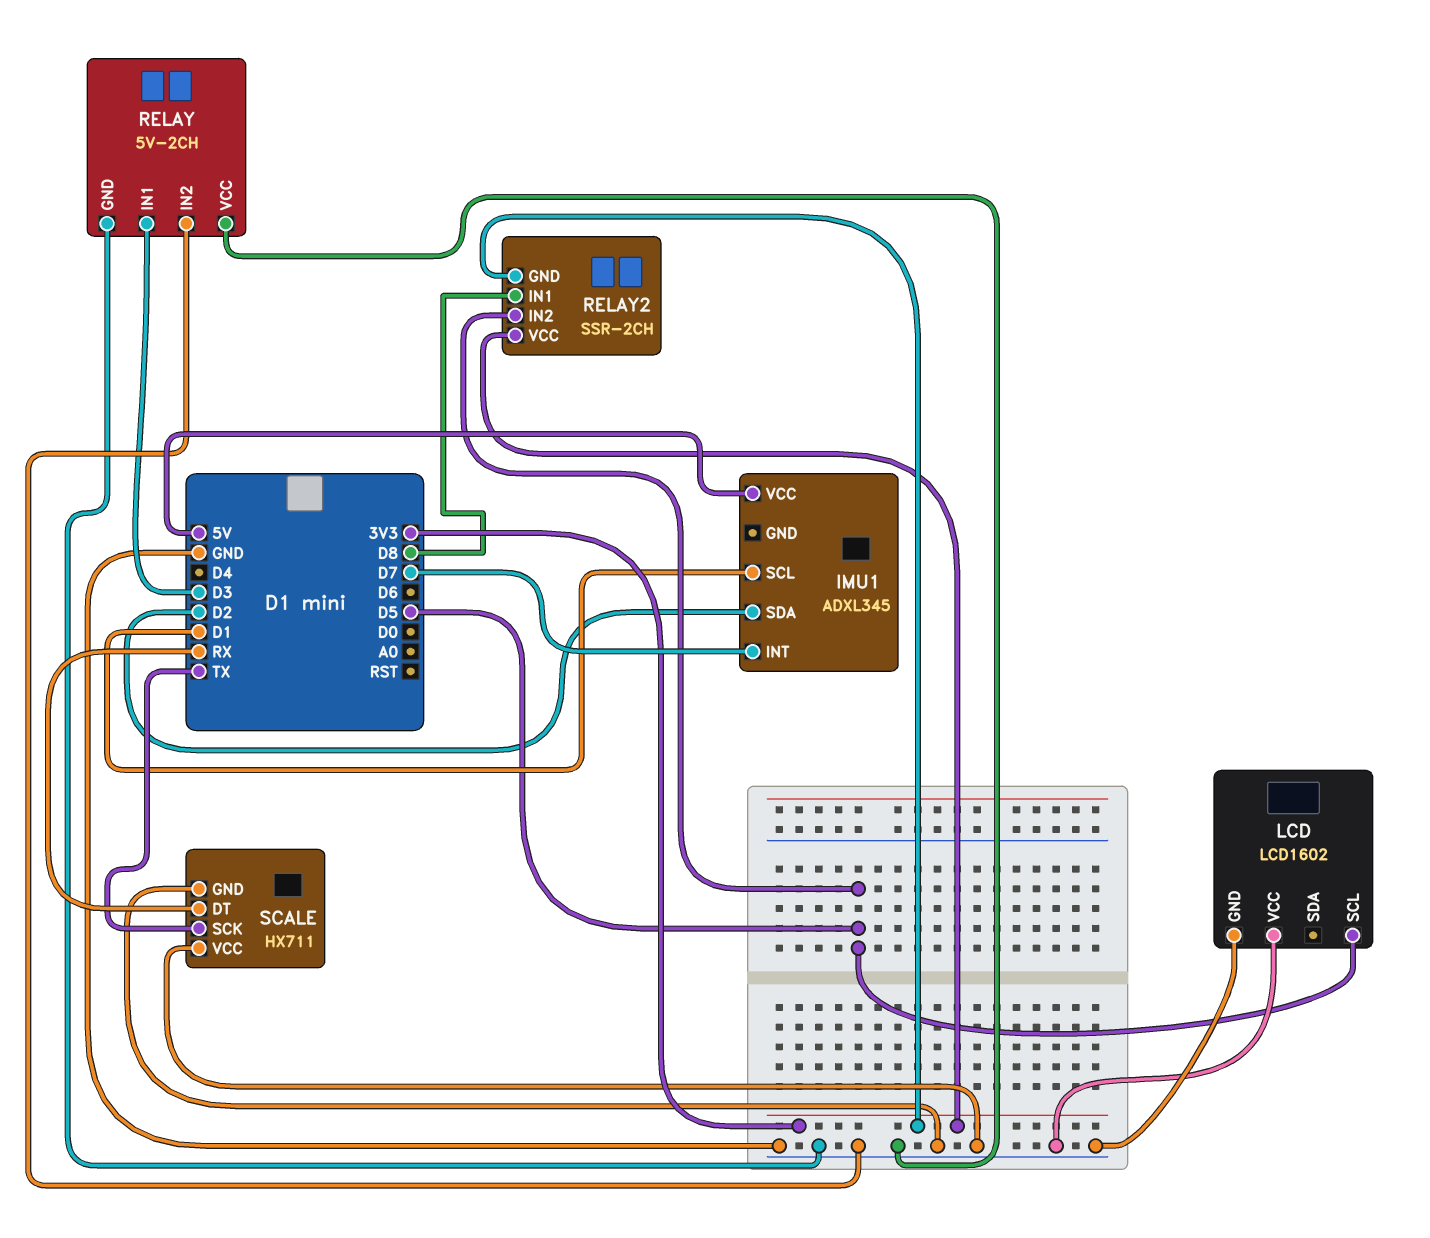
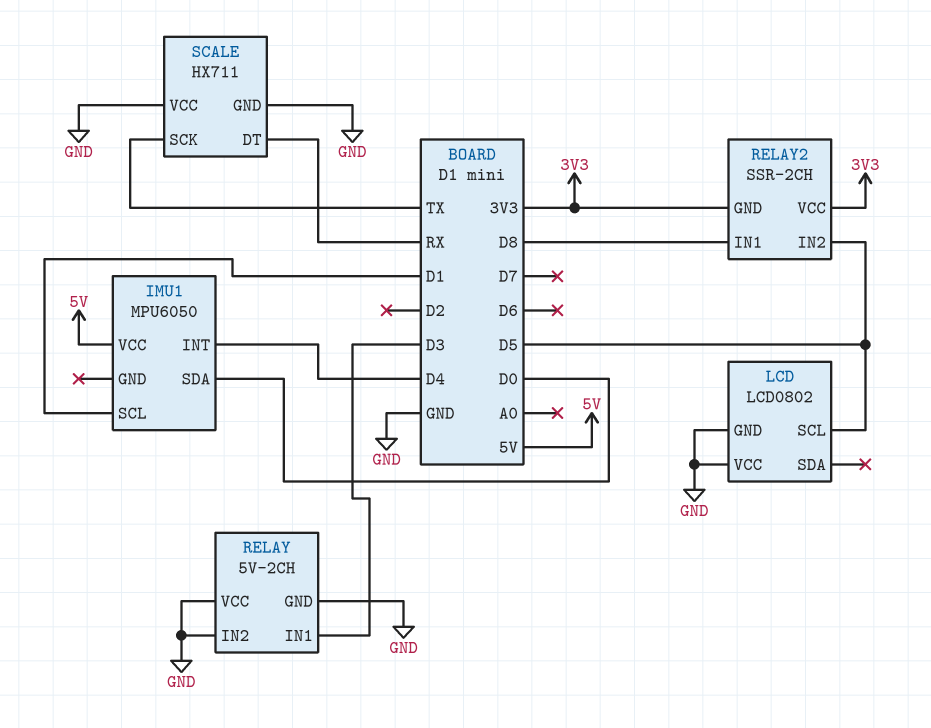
IMU1: ADXL345 -> MPU6050
IMU1 pin INT: D7 -> D4
IMU1 pin SDA: D2 -> D0
LCD: LCD1602 -> LCD0802

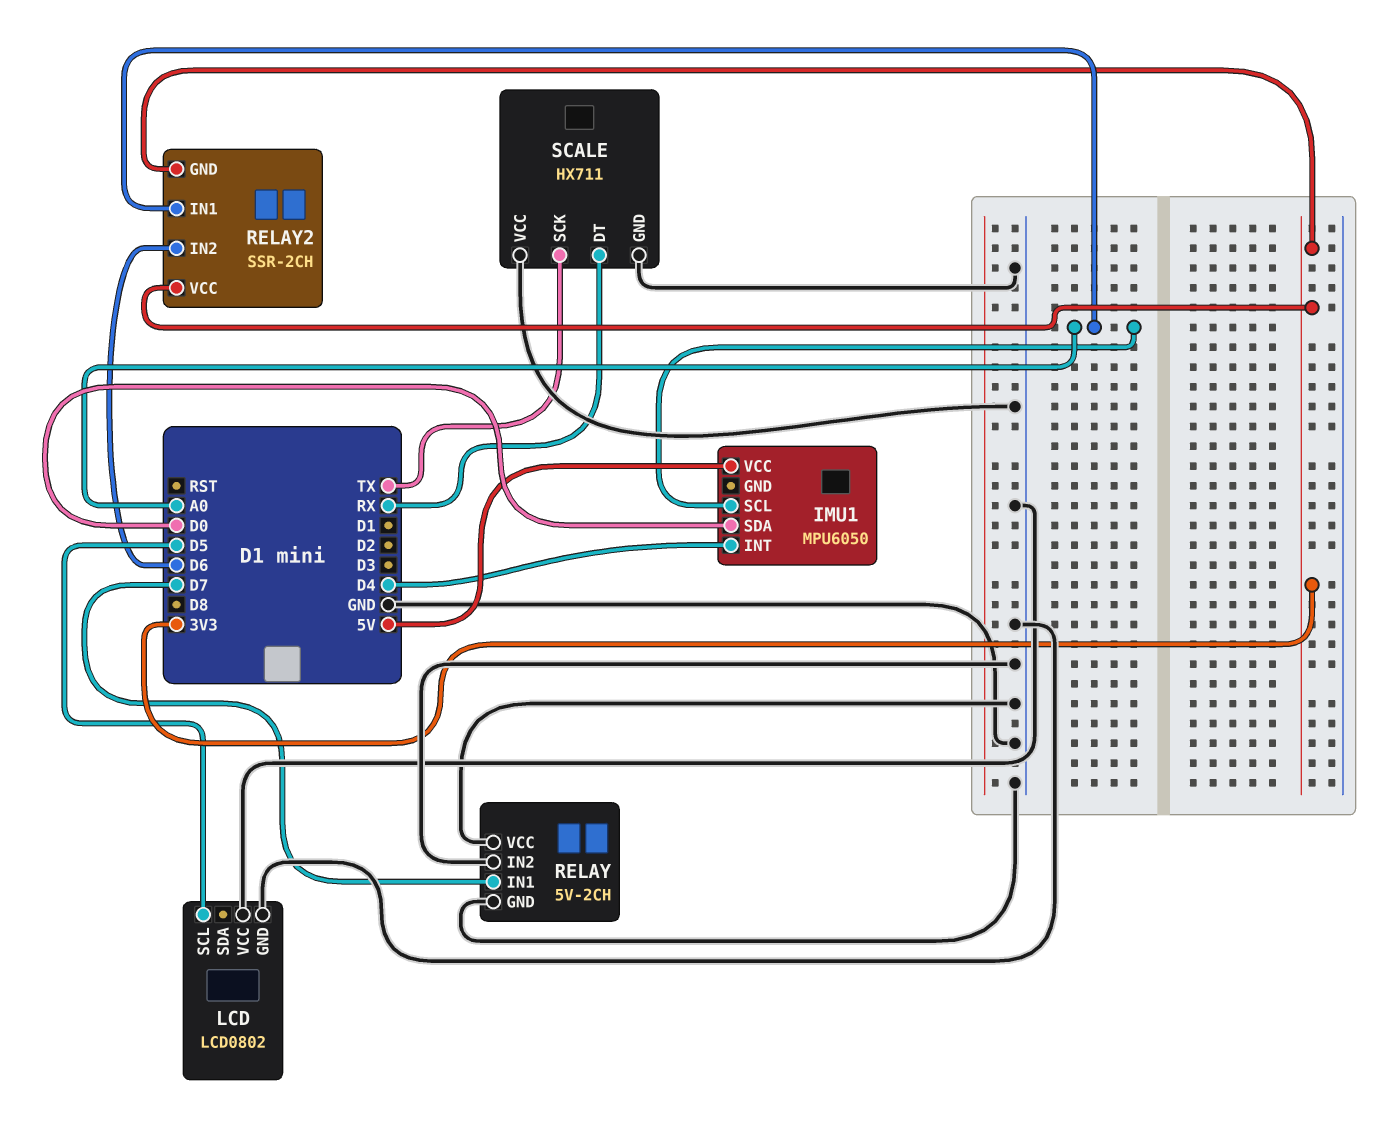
IMU1 pin SCL: D1 -> A0
RELAY pin IN1: D3 -> D7
RELAY2 pin IN1: D8 -> A0
RELAY2 pin IN2: D5 -> D6

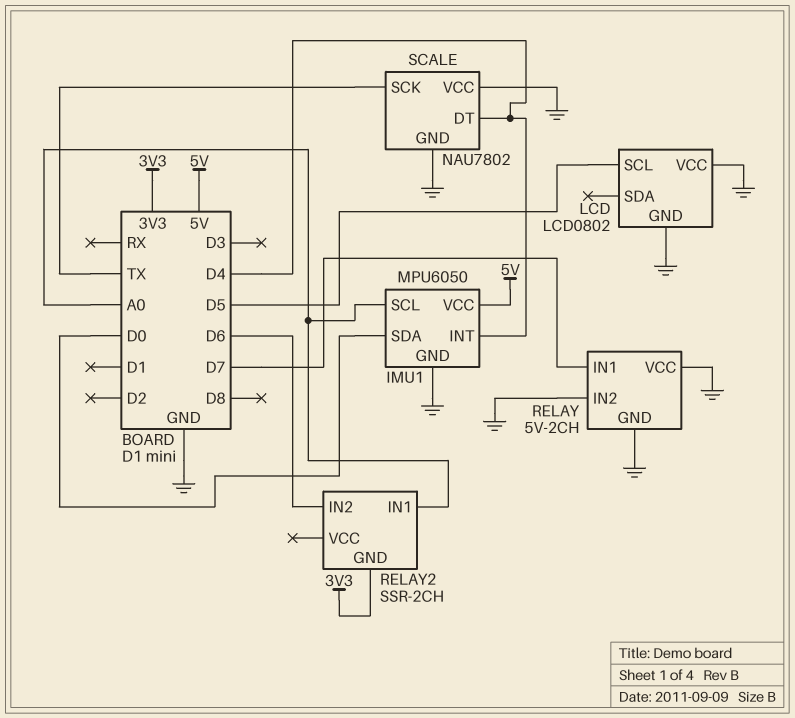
IMU1 pin GND: none -> GND
RELAY2 pin VCC: 3V3 -> none
SCALE: HX711 -> NAU7802
SCALE pin DT: RX -> D4

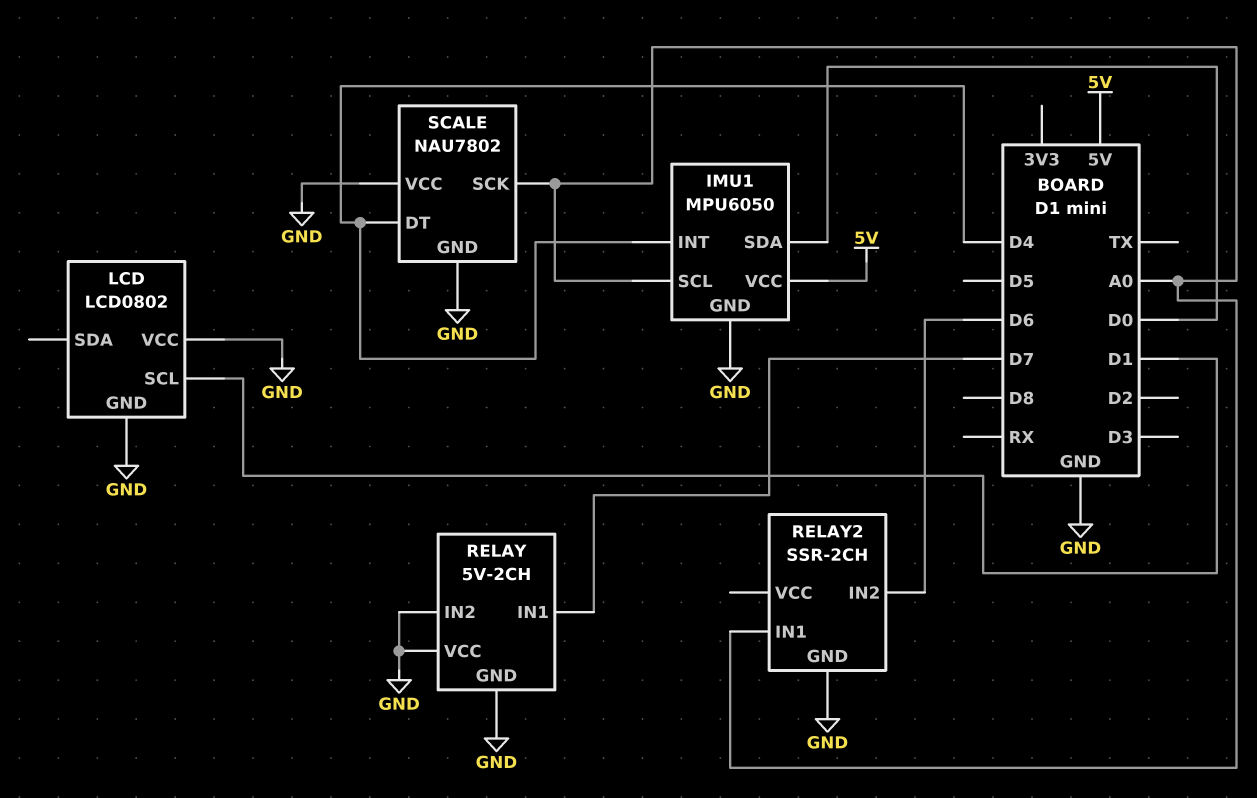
LCD pin SCL: D5 -> D1
RELAY2 pin GND: 3V3 -> GND
SCALE pin SCK: TX -> A0

